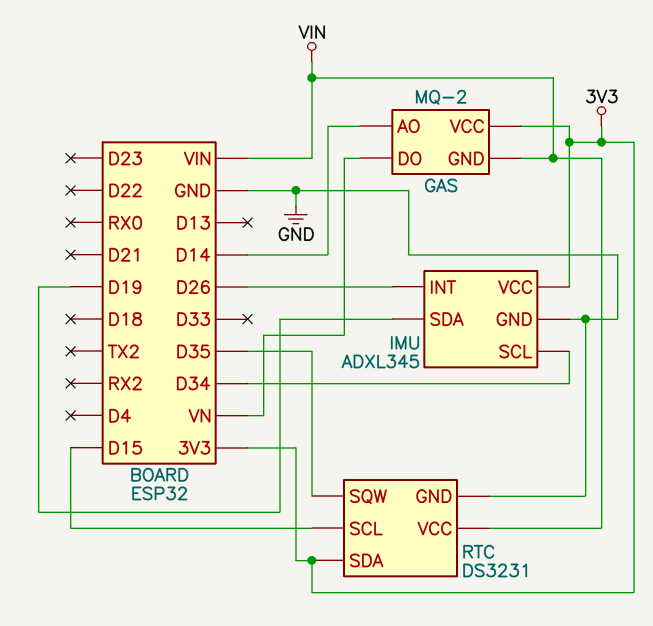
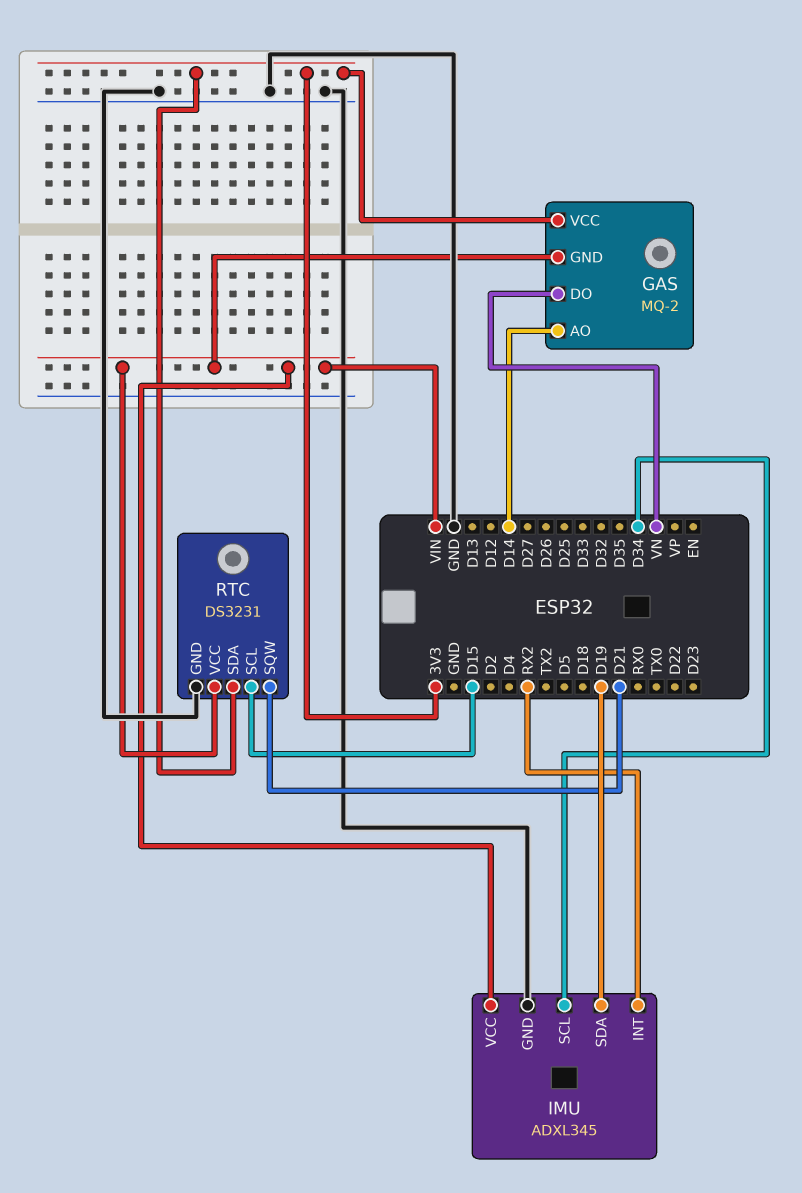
IMU pin INT: D26 -> RX2
IMU pin VCC: 3V3 -> VIN
RTC pin SQW: D35 -> D21

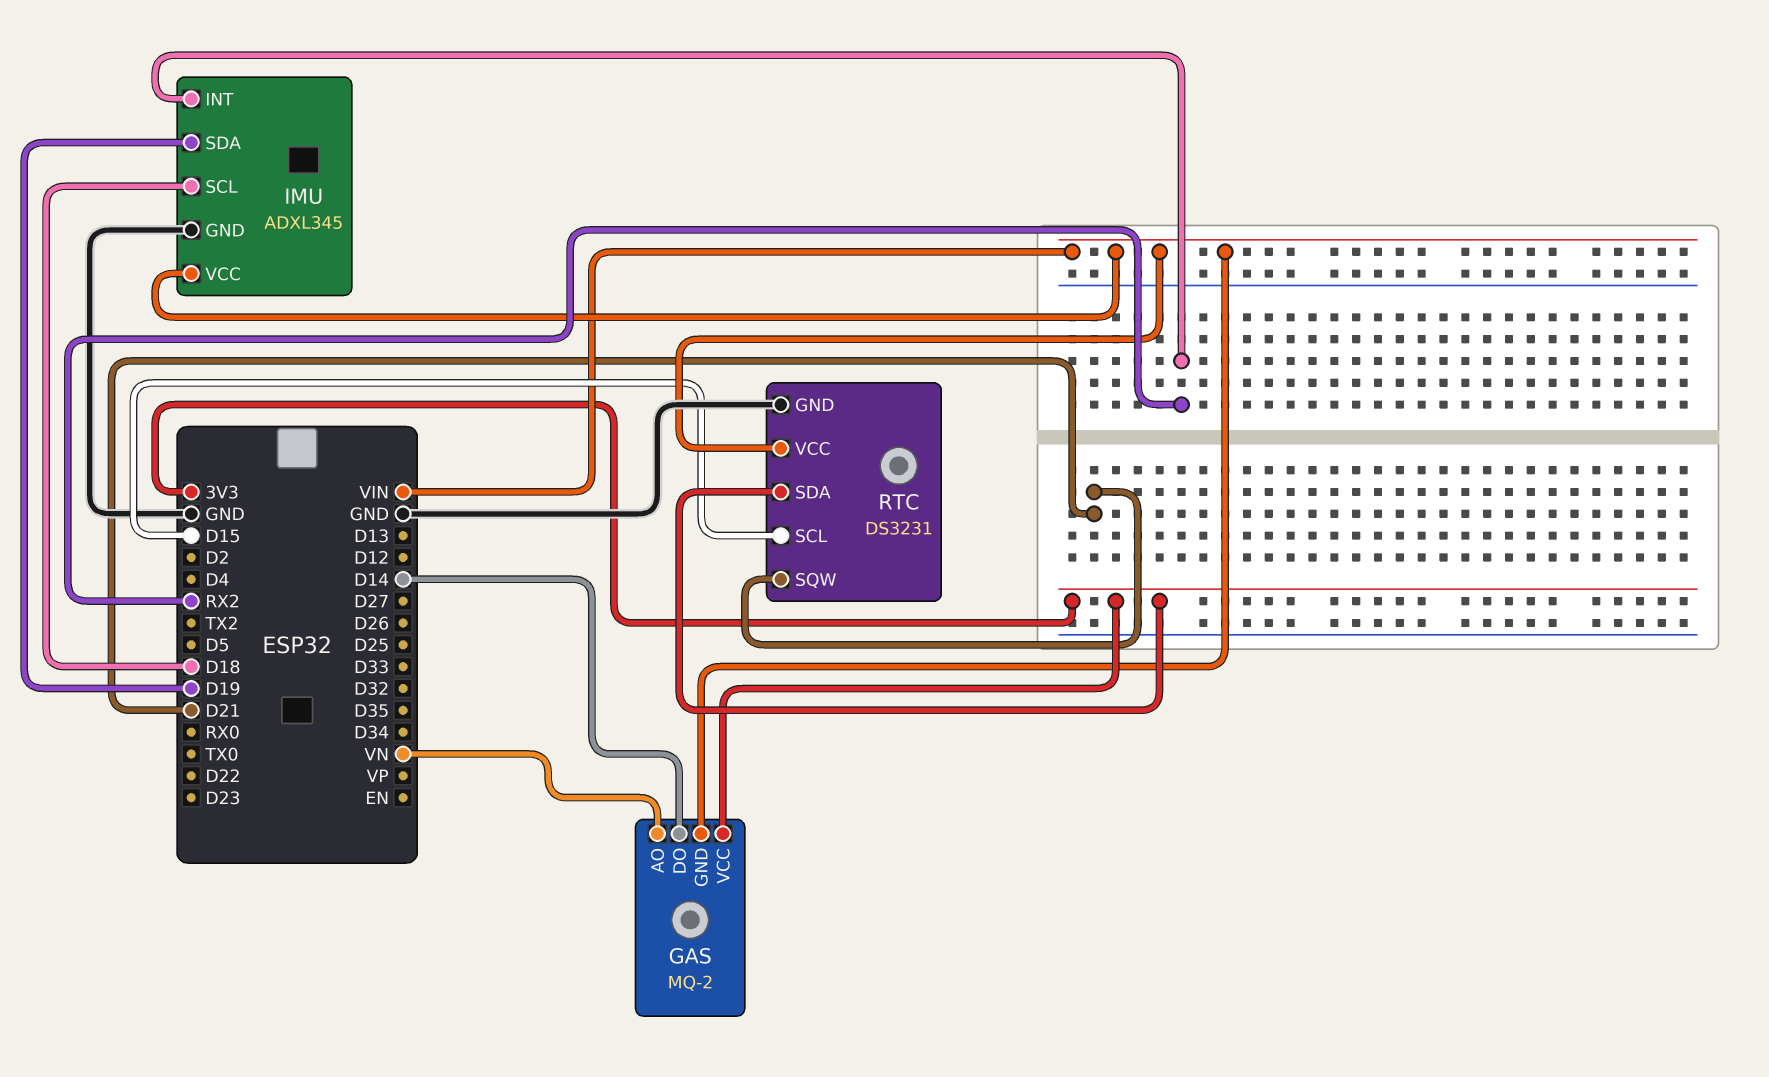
GAS pin AO: D14 -> VN
GAS pin DO: VN -> D14
IMU pin SCL: D34 -> D18

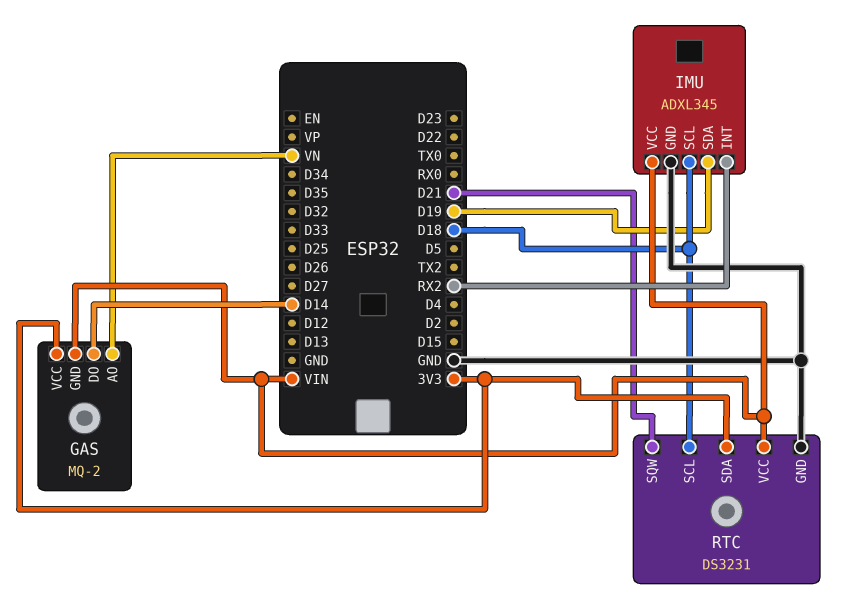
RTC pin SCL: D15 -> D18

